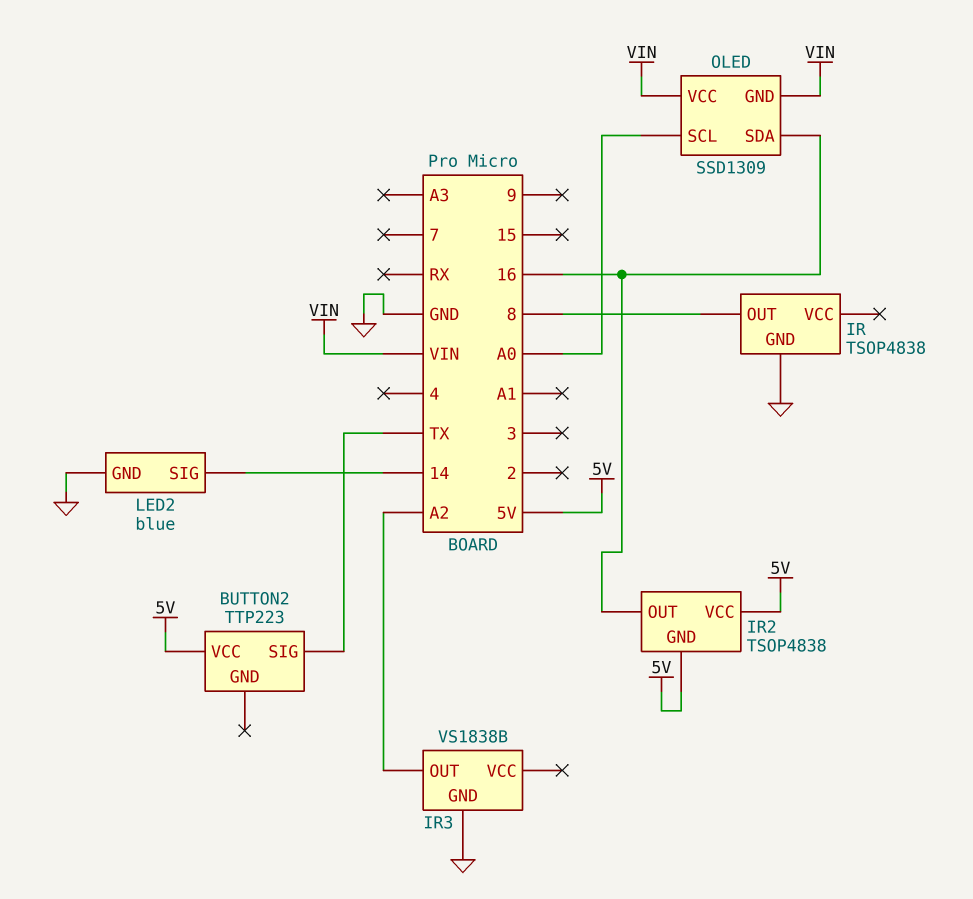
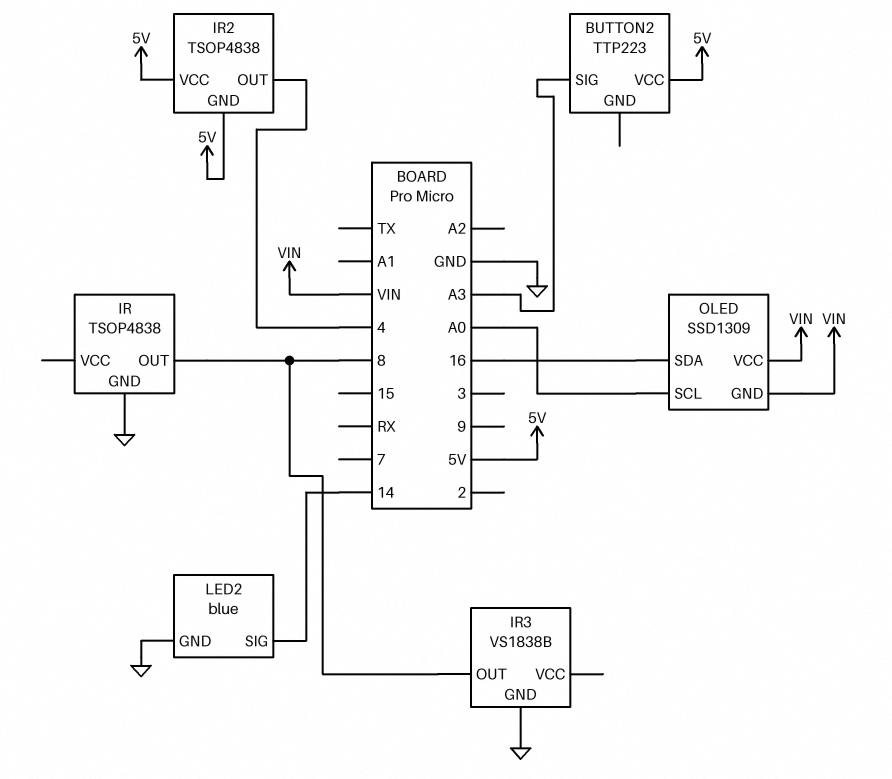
BUTTON2 pin SIG: TX -> A3
IR2 pin OUT: 16 -> 4
IR3 pin OUT: A2 -> 8

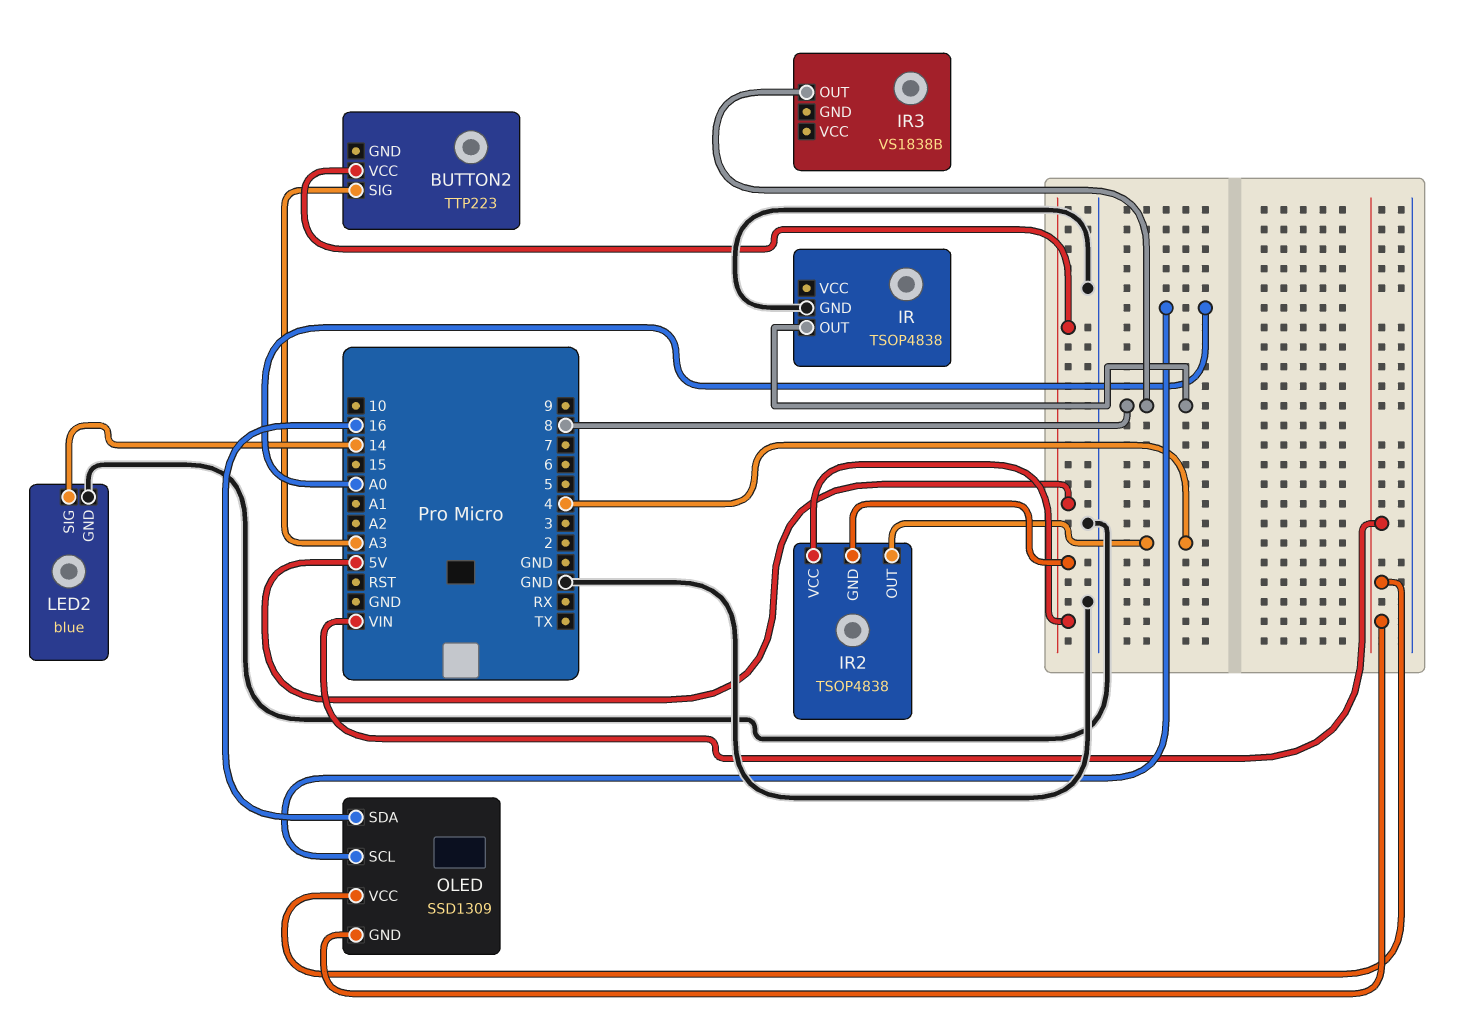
IR3 pin GND: GND -> none

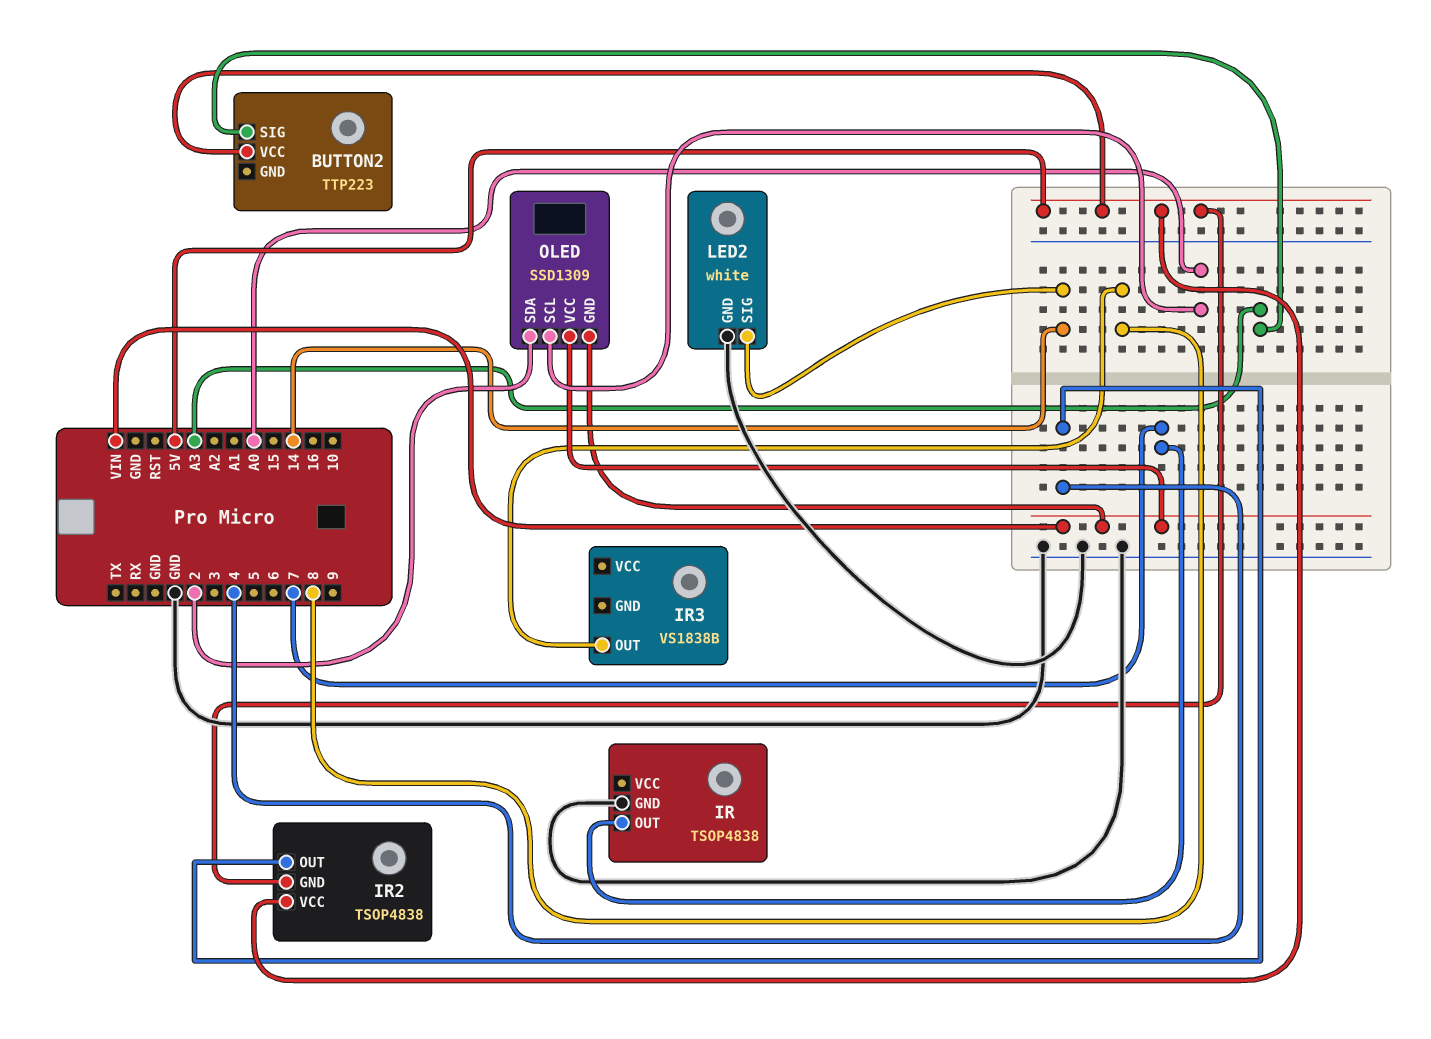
IR pin OUT: 8 -> 7
LED2: blue -> white
OLED pin SDA: 16 -> 2

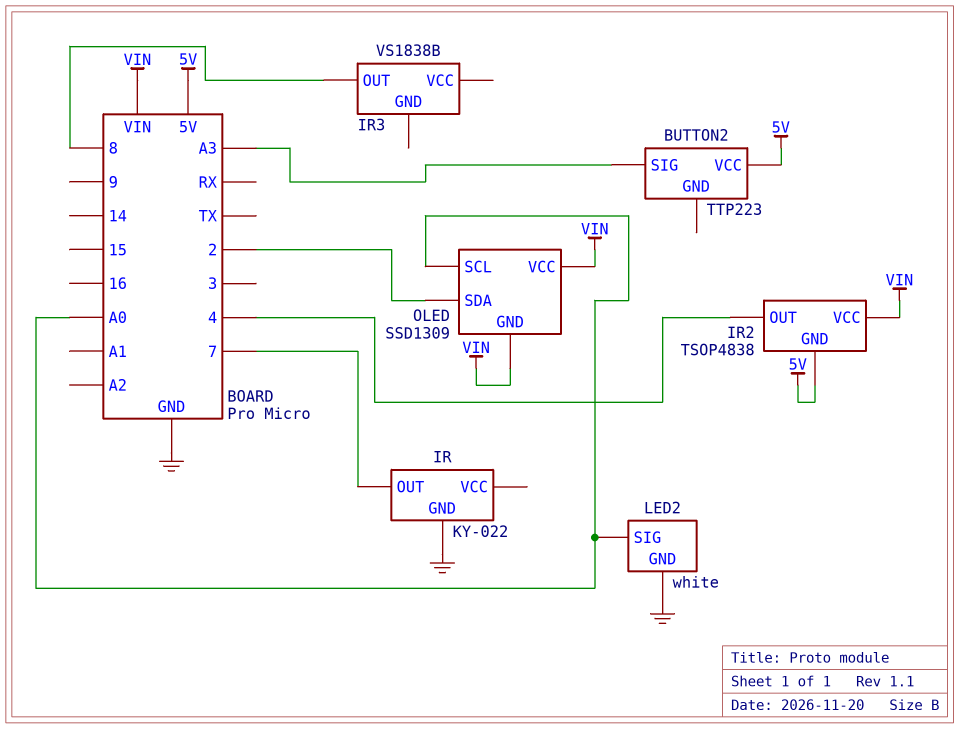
IR: TSOP4838 -> KY-022
IR2 pin VCC: 5V -> VIN
LED2 pin SIG: 14 -> A0

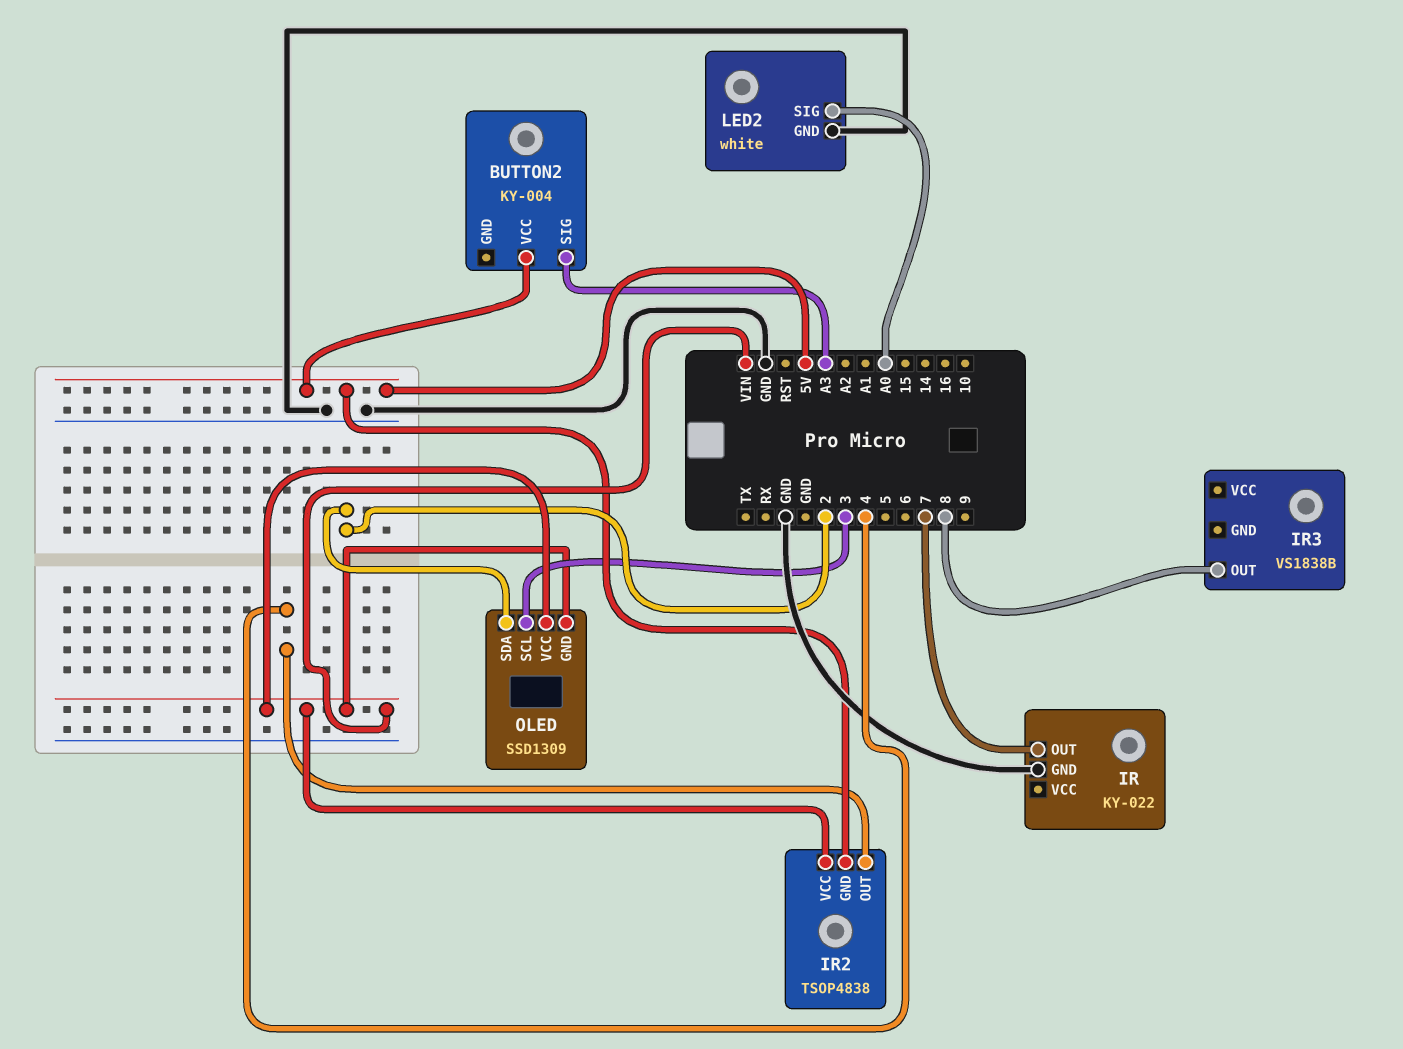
BUTTON2: TTP223 -> KY-004
OLED pin SCL: A0 -> 3

